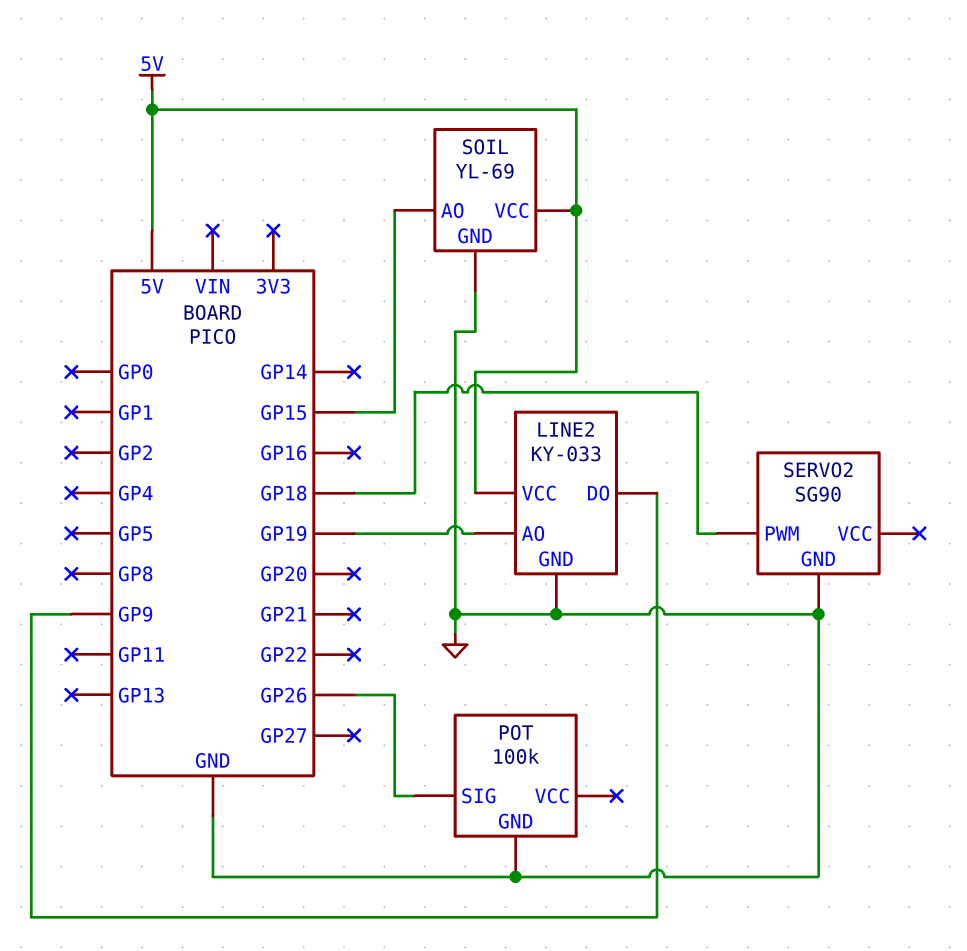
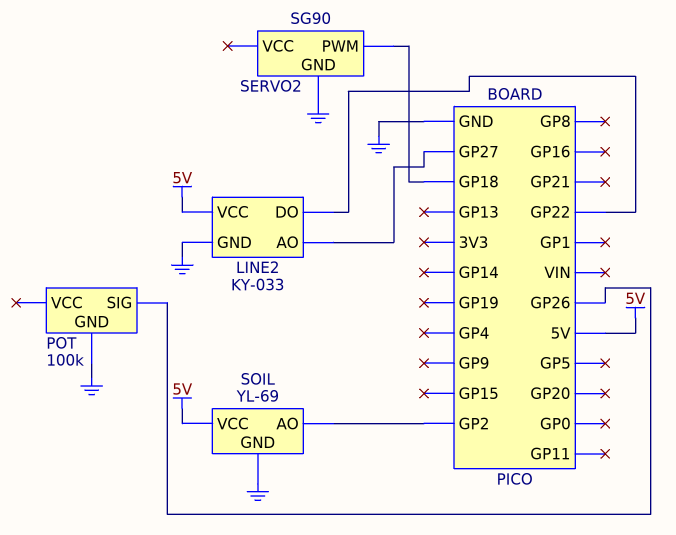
LINE2 pin AO: GP19 -> GP27
LINE2 pin DO: GP9 -> GP22
SOIL pin AO: GP15 -> GP2

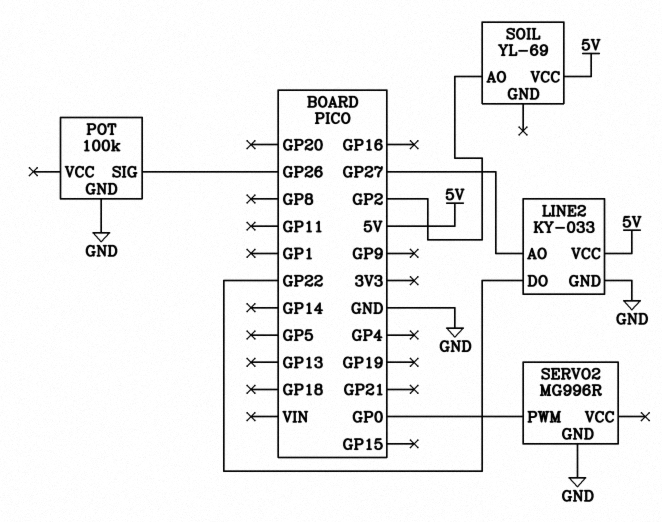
SERVO2: SG90 -> MG996R
SERVO2 pin PWM: GP18 -> GP0
SOIL pin GND: GND -> none

